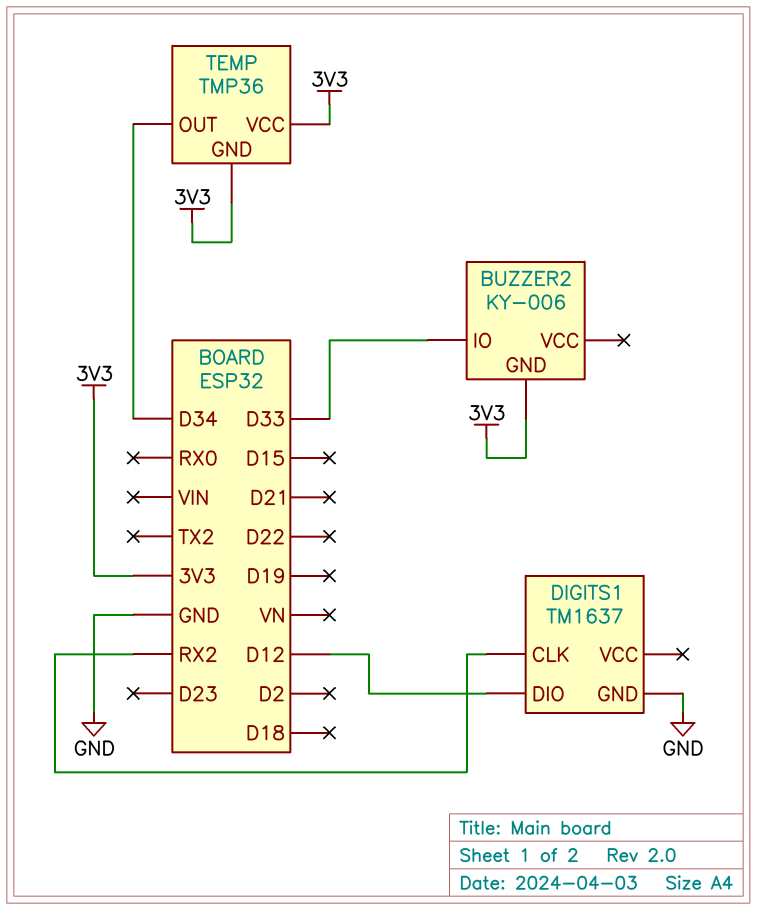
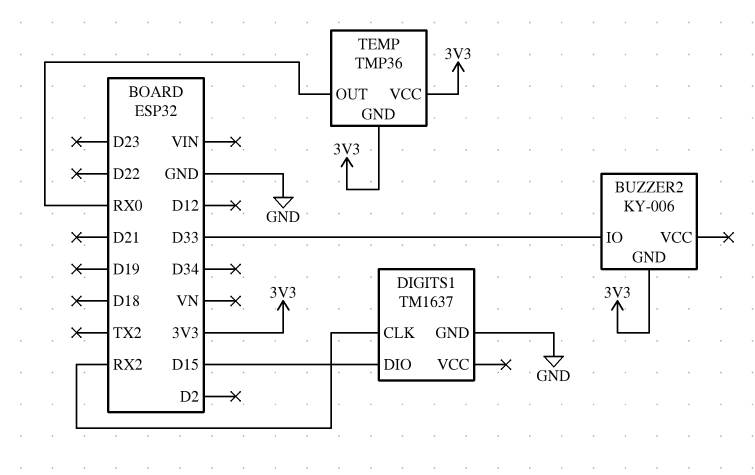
DIGITS1 pin DIO: D12 -> D15
TEMP pin OUT: D34 -> RX0

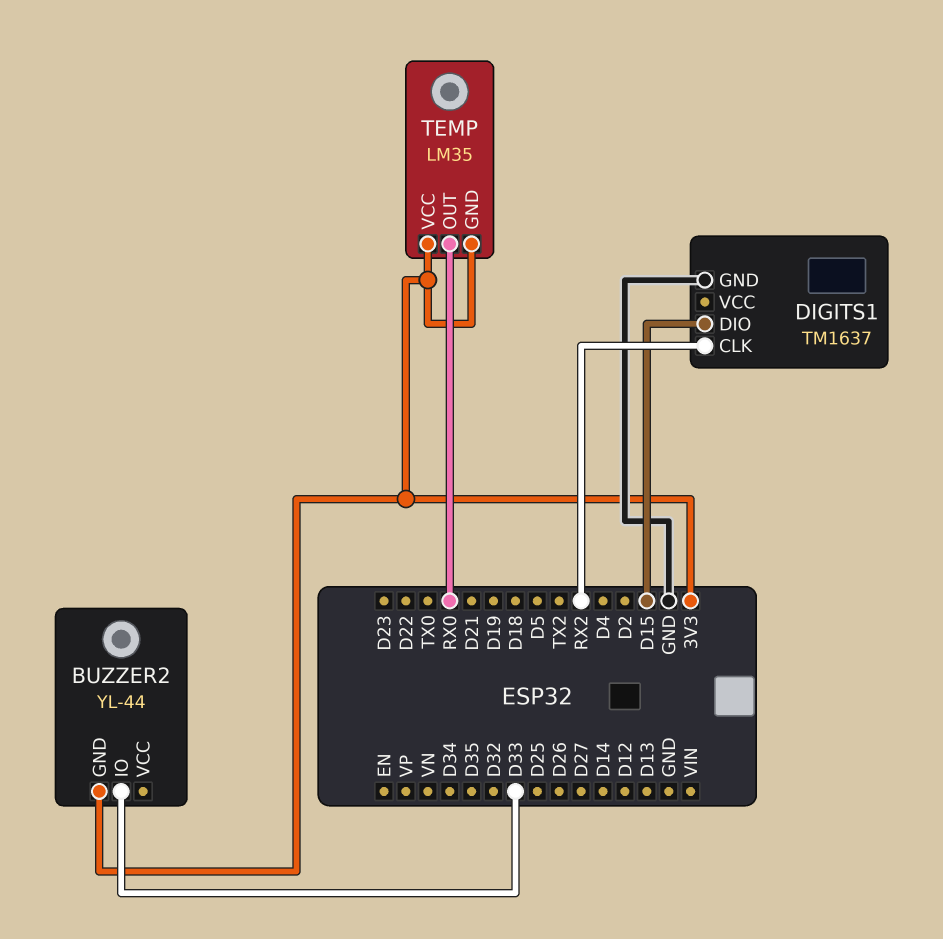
BUZZER2: KY-006 -> YL-44
TEMP: TMP36 -> LM35

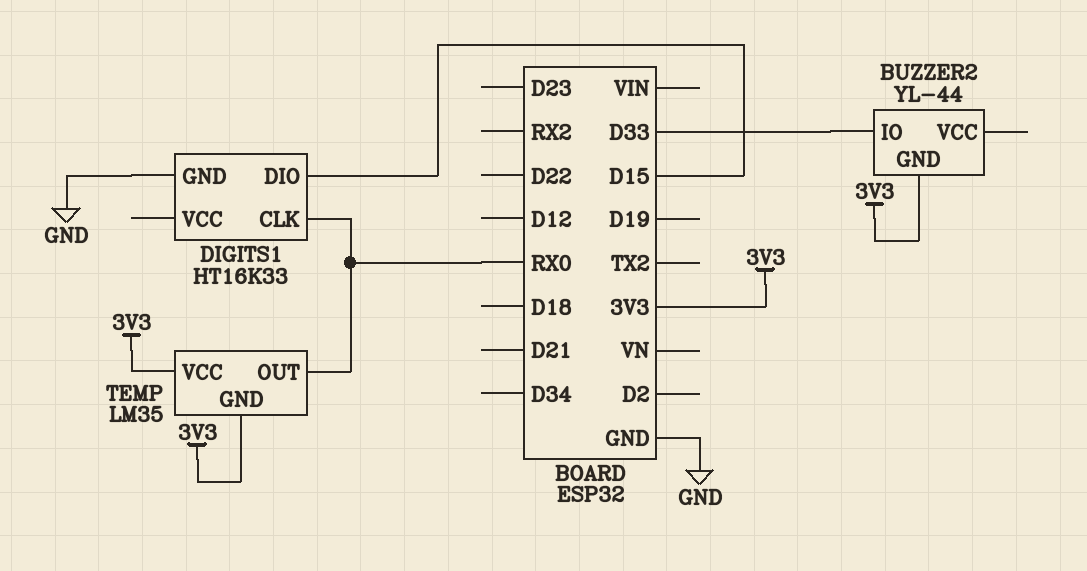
DIGITS1: TM1637 -> HT16K33
DIGITS1 pin CLK: RX2 -> RX0

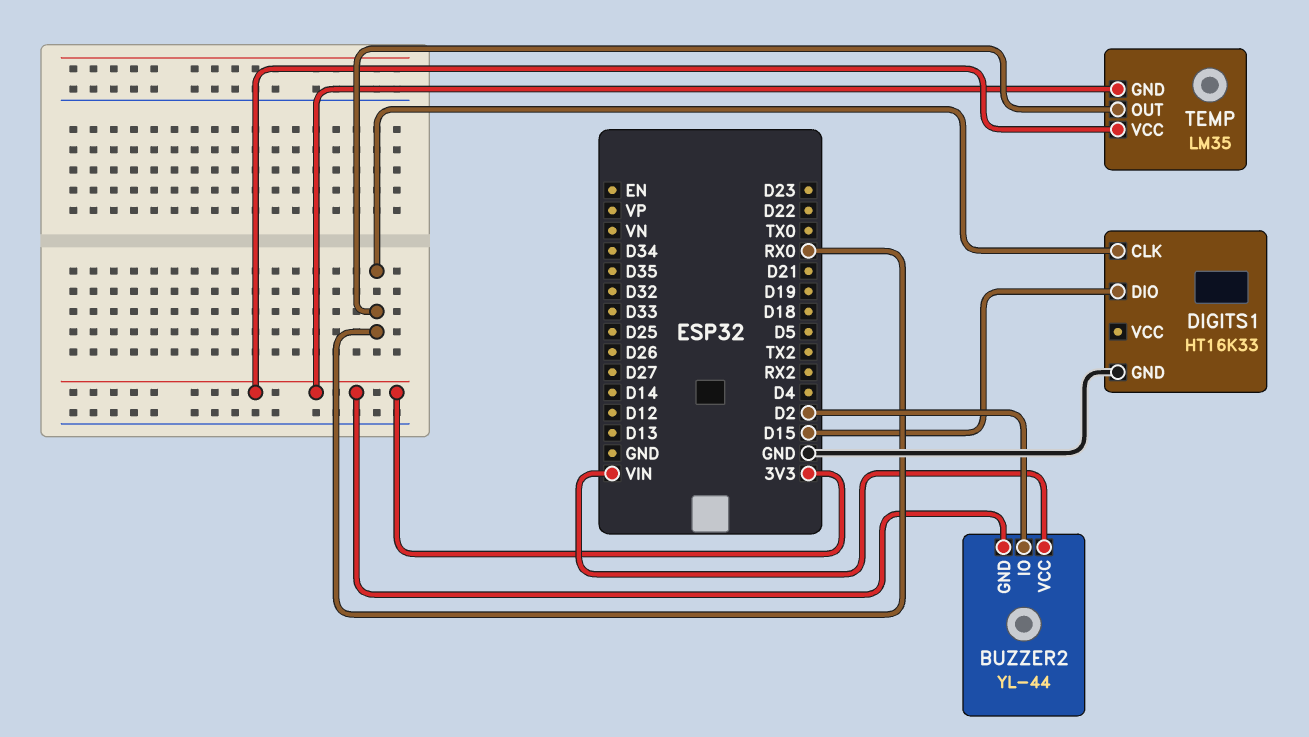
BUZZER2 pin IO: D33 -> D2
BUZZER2 pin VCC: none -> VIN

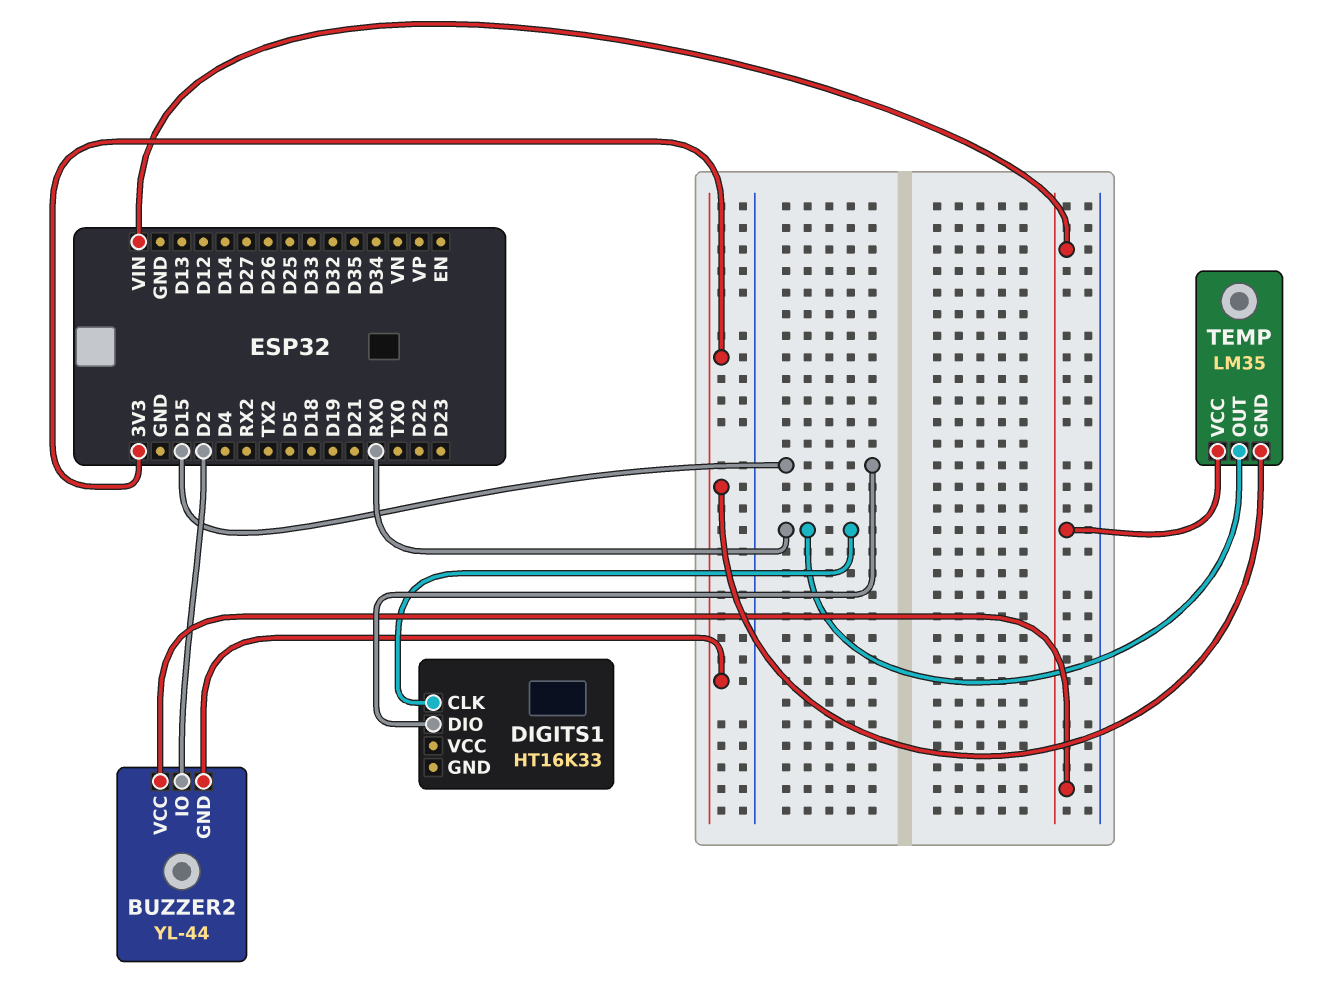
DIGITS1 pin GND: GND -> none
TEMP pin VCC: 3V3 -> VIN

